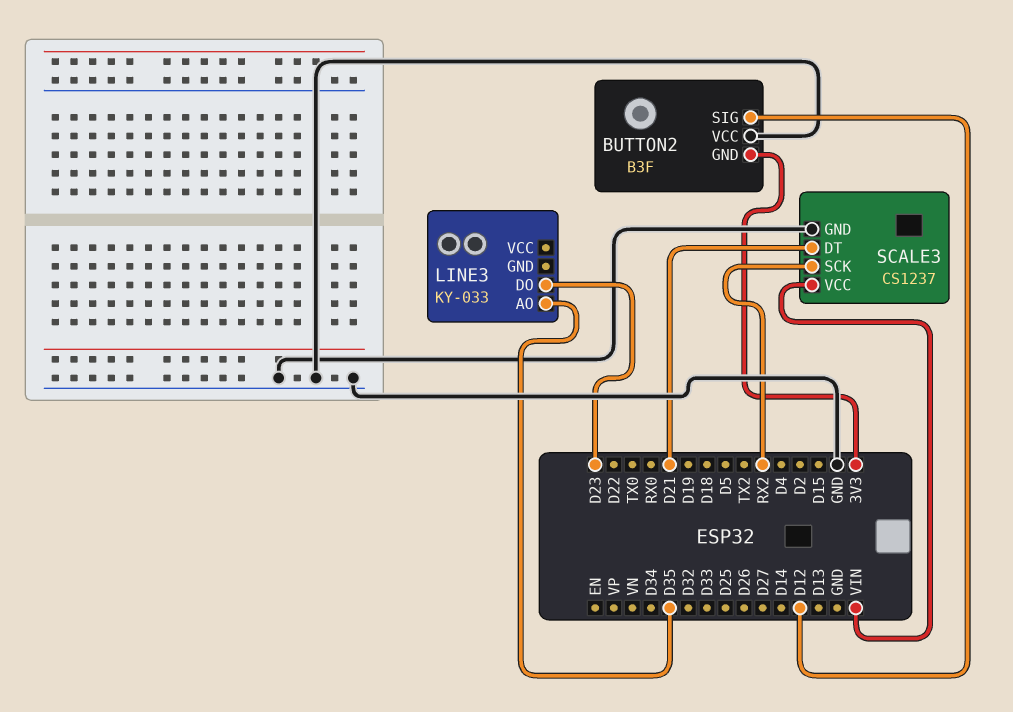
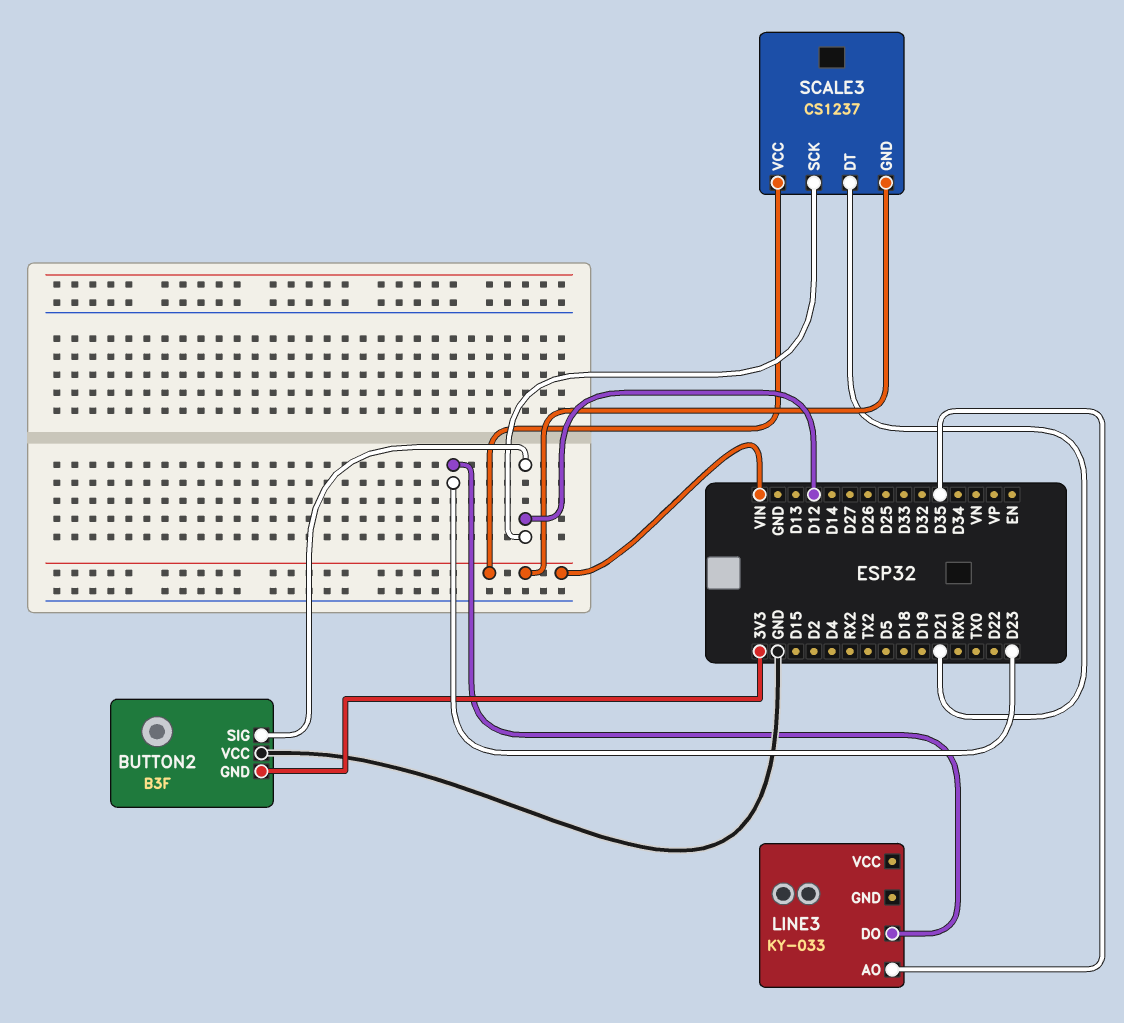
SCALE3 pin GND: GND -> VIN
SCALE3 pin SCK: RX2 -> D12

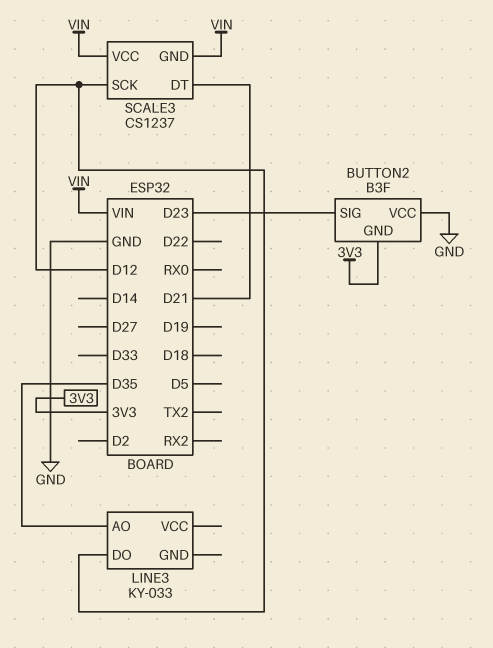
BUTTON2 pin SIG: D12 -> D23
LINE3 pin DO: D23 -> D12

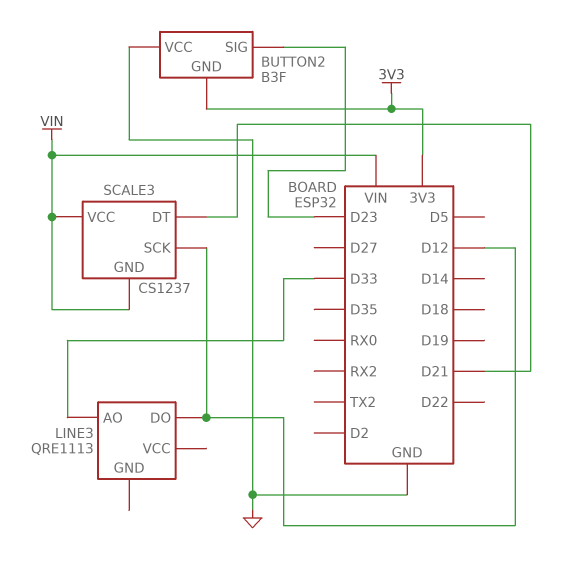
LINE3: KY-033 -> QRE1113
LINE3 pin AO: D35 -> D33

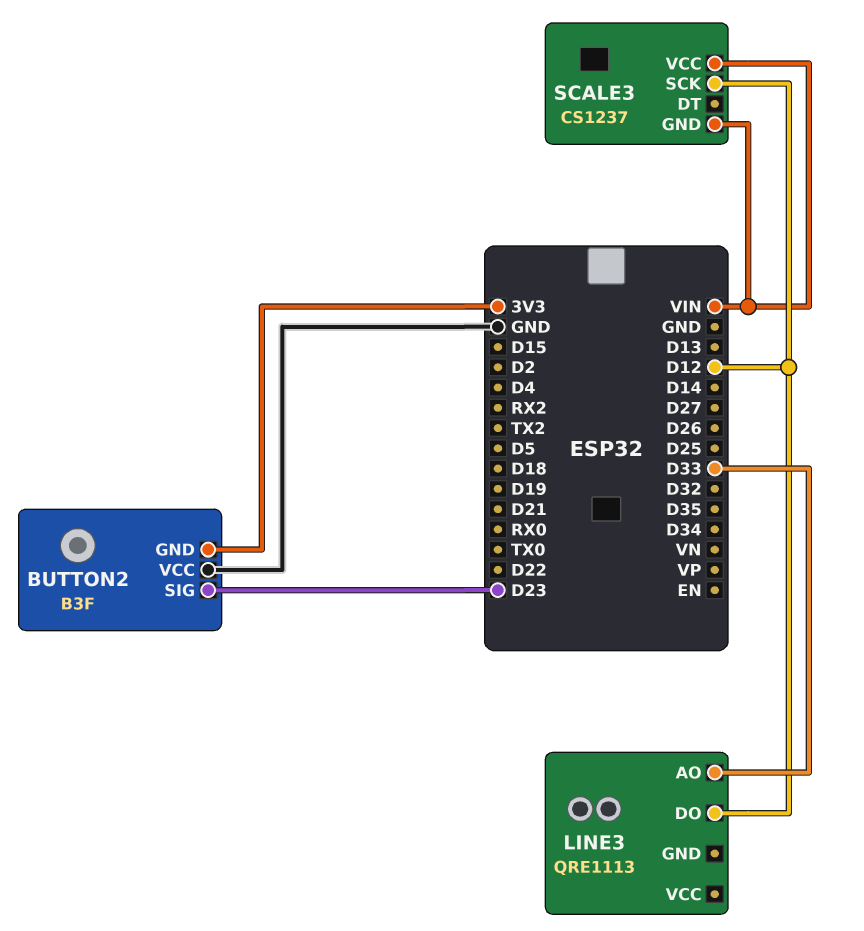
SCALE3 pin DT: D21 -> none

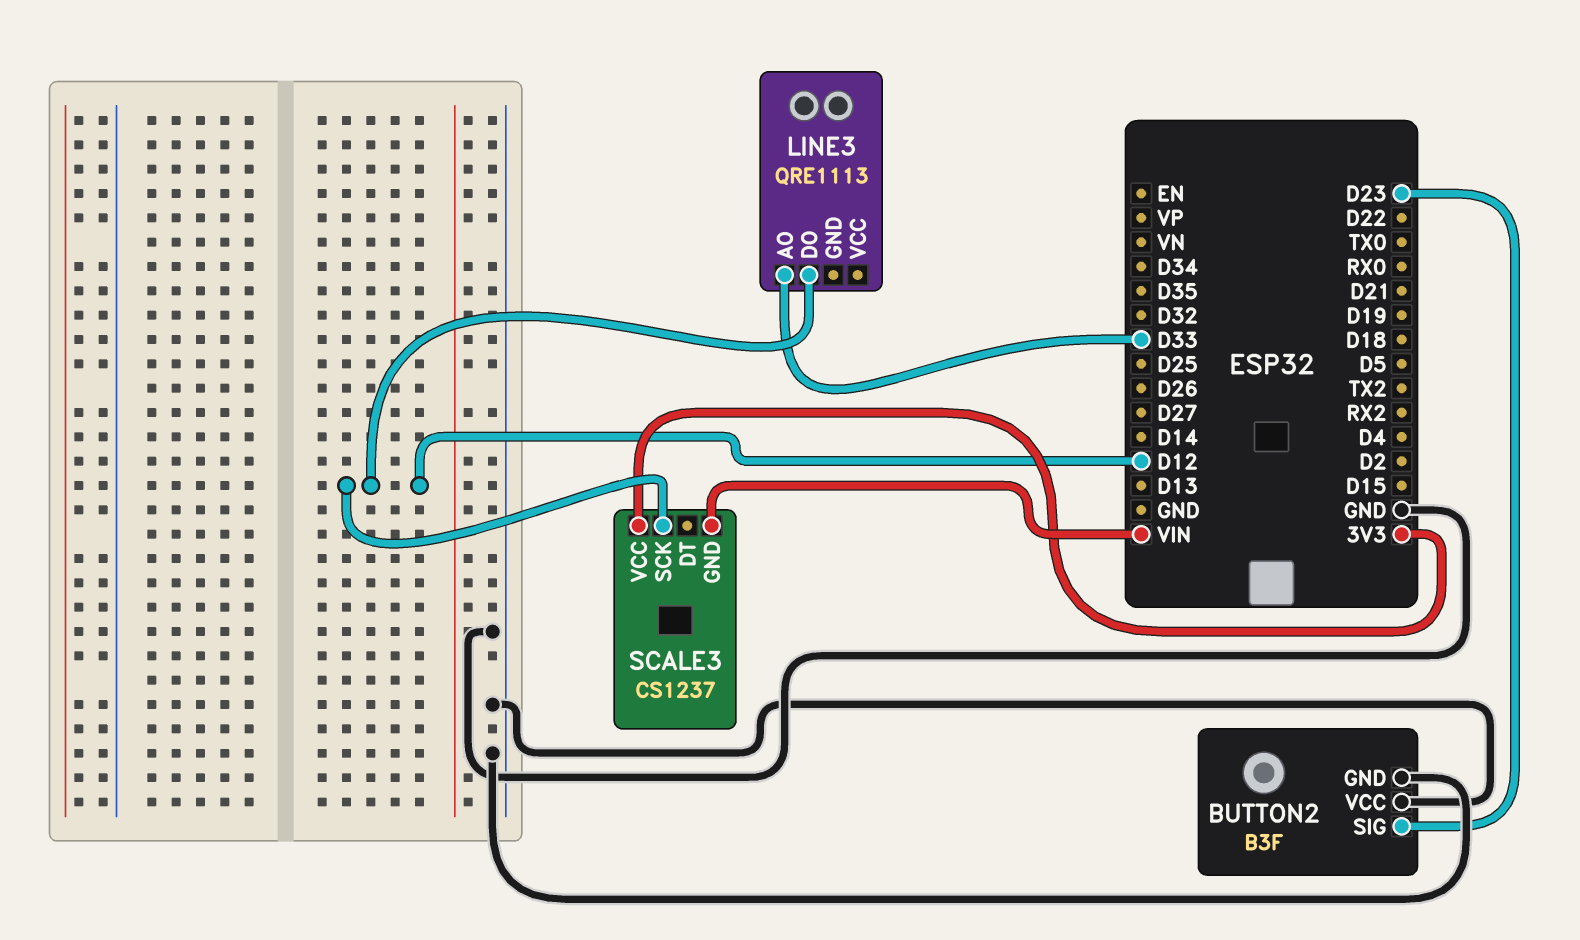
BUTTON2 pin GND: 3V3 -> GND
SCALE3 pin VCC: VIN -> 3V3

